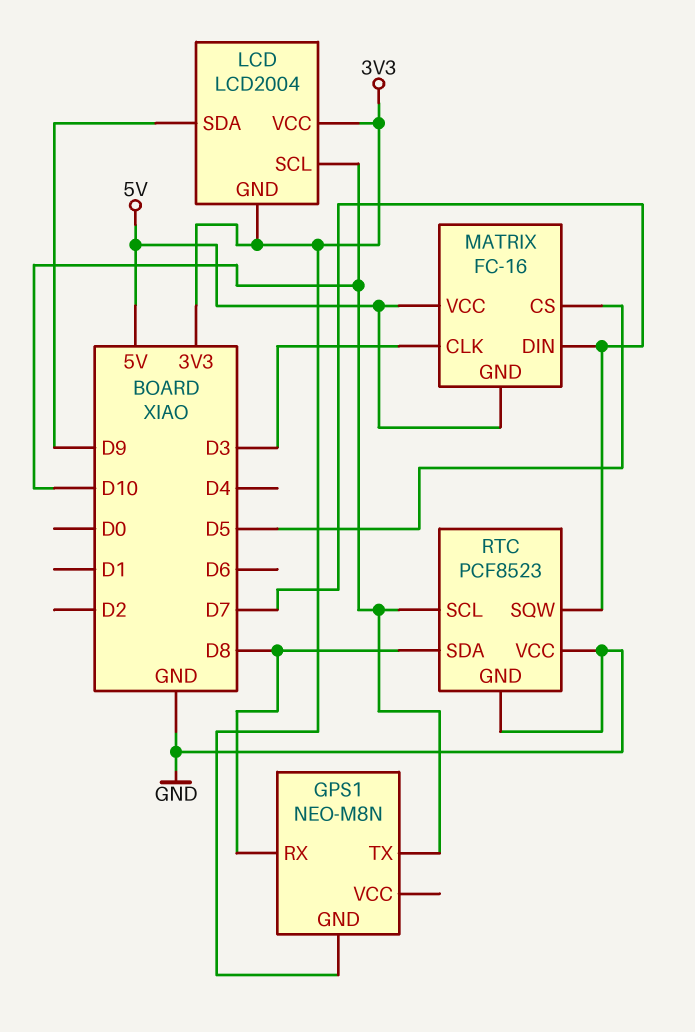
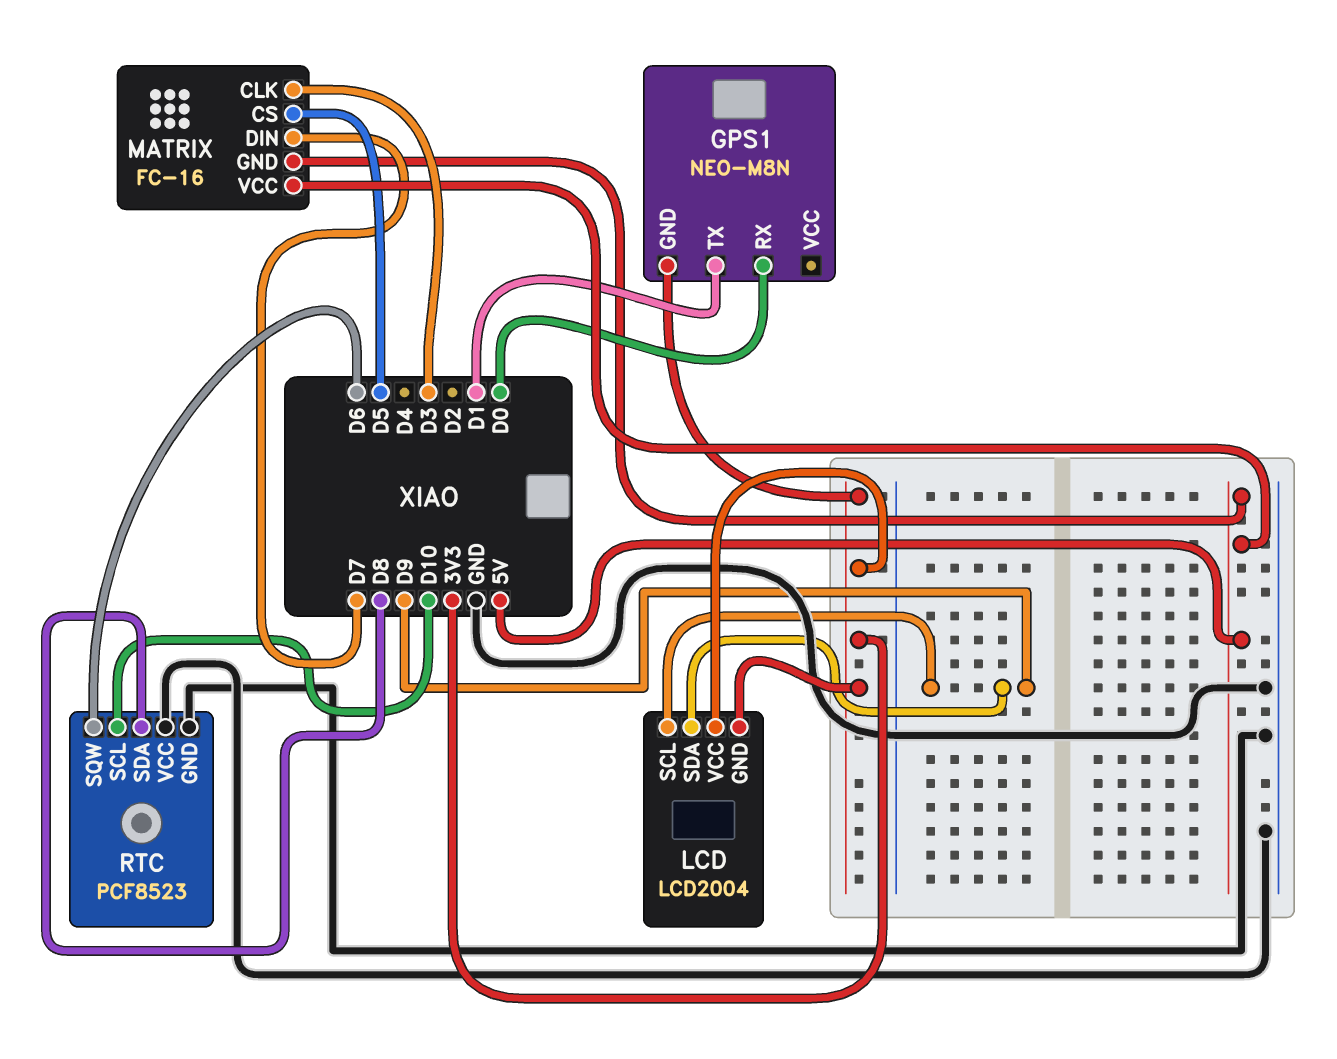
GPS1 pin RX: D8 -> D0
GPS1 pin TX: D10 -> D1
LCD pin SCL: D10 -> D9
RTC pin SQW: D7 -> D6

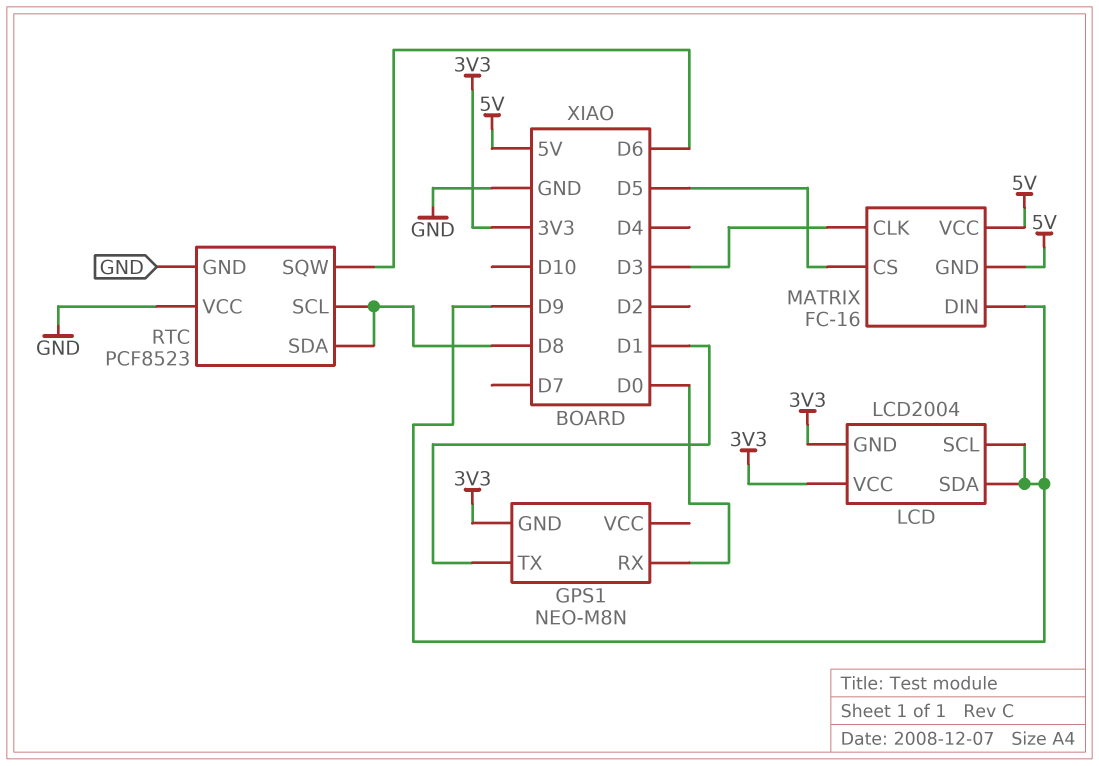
MATRIX pin DIN: D7 -> D9
RTC pin SCL: D10 -> D8

